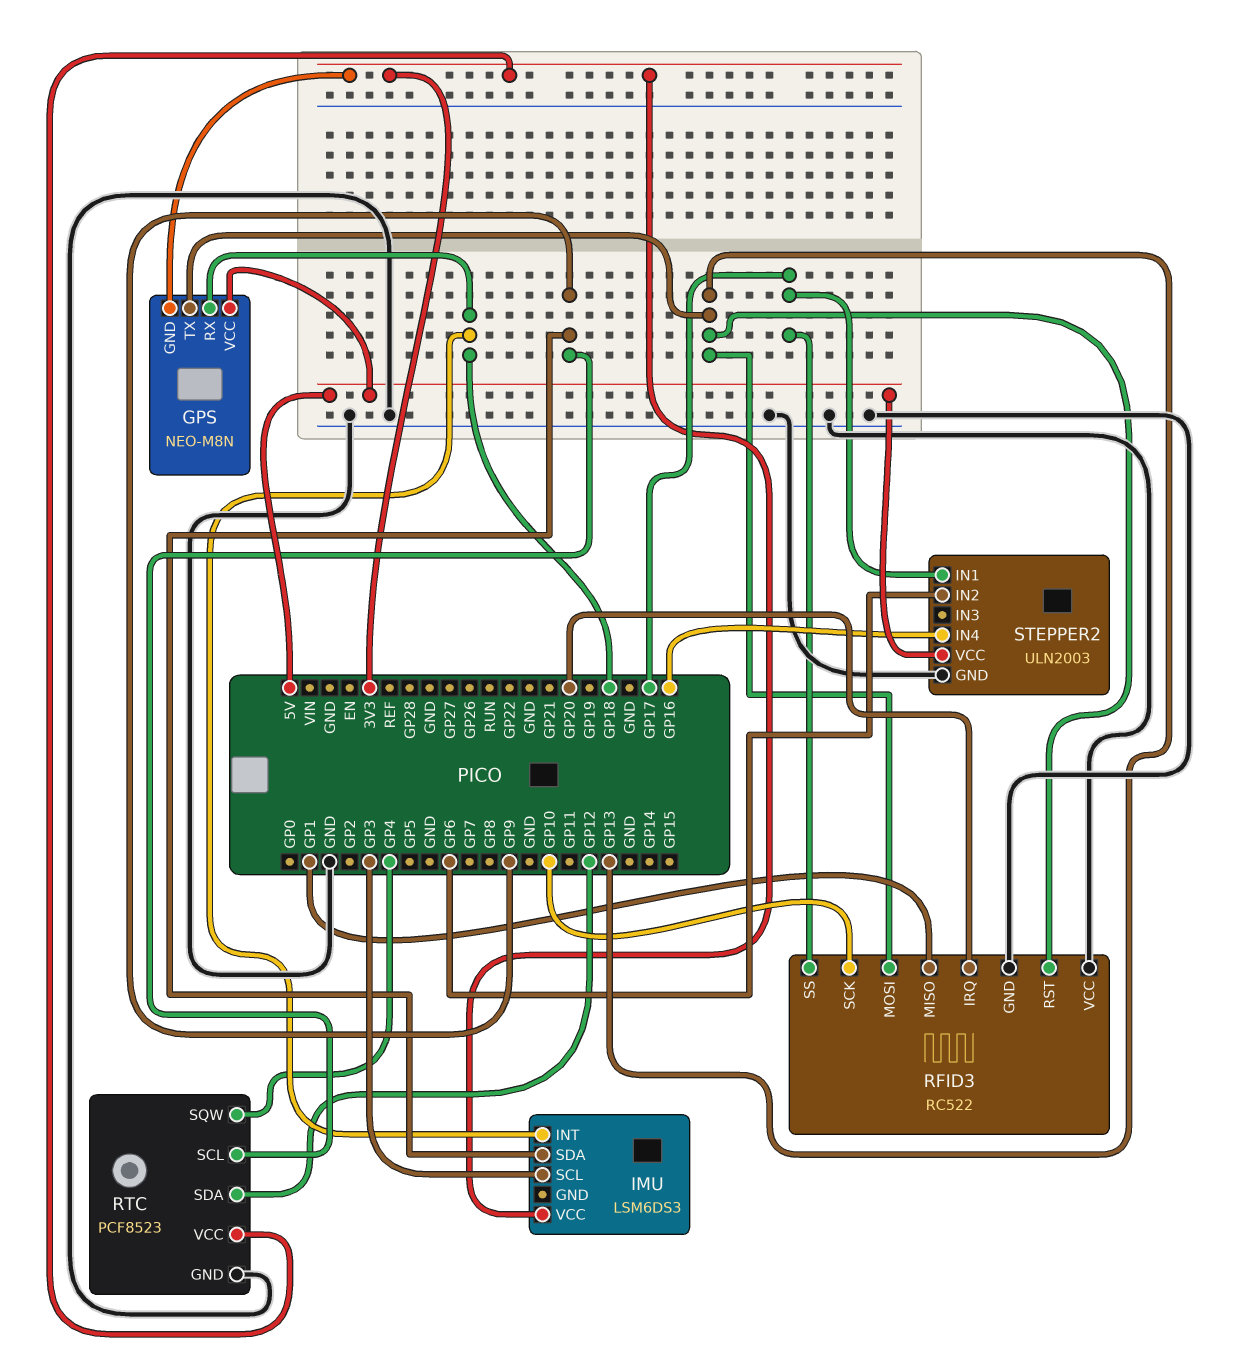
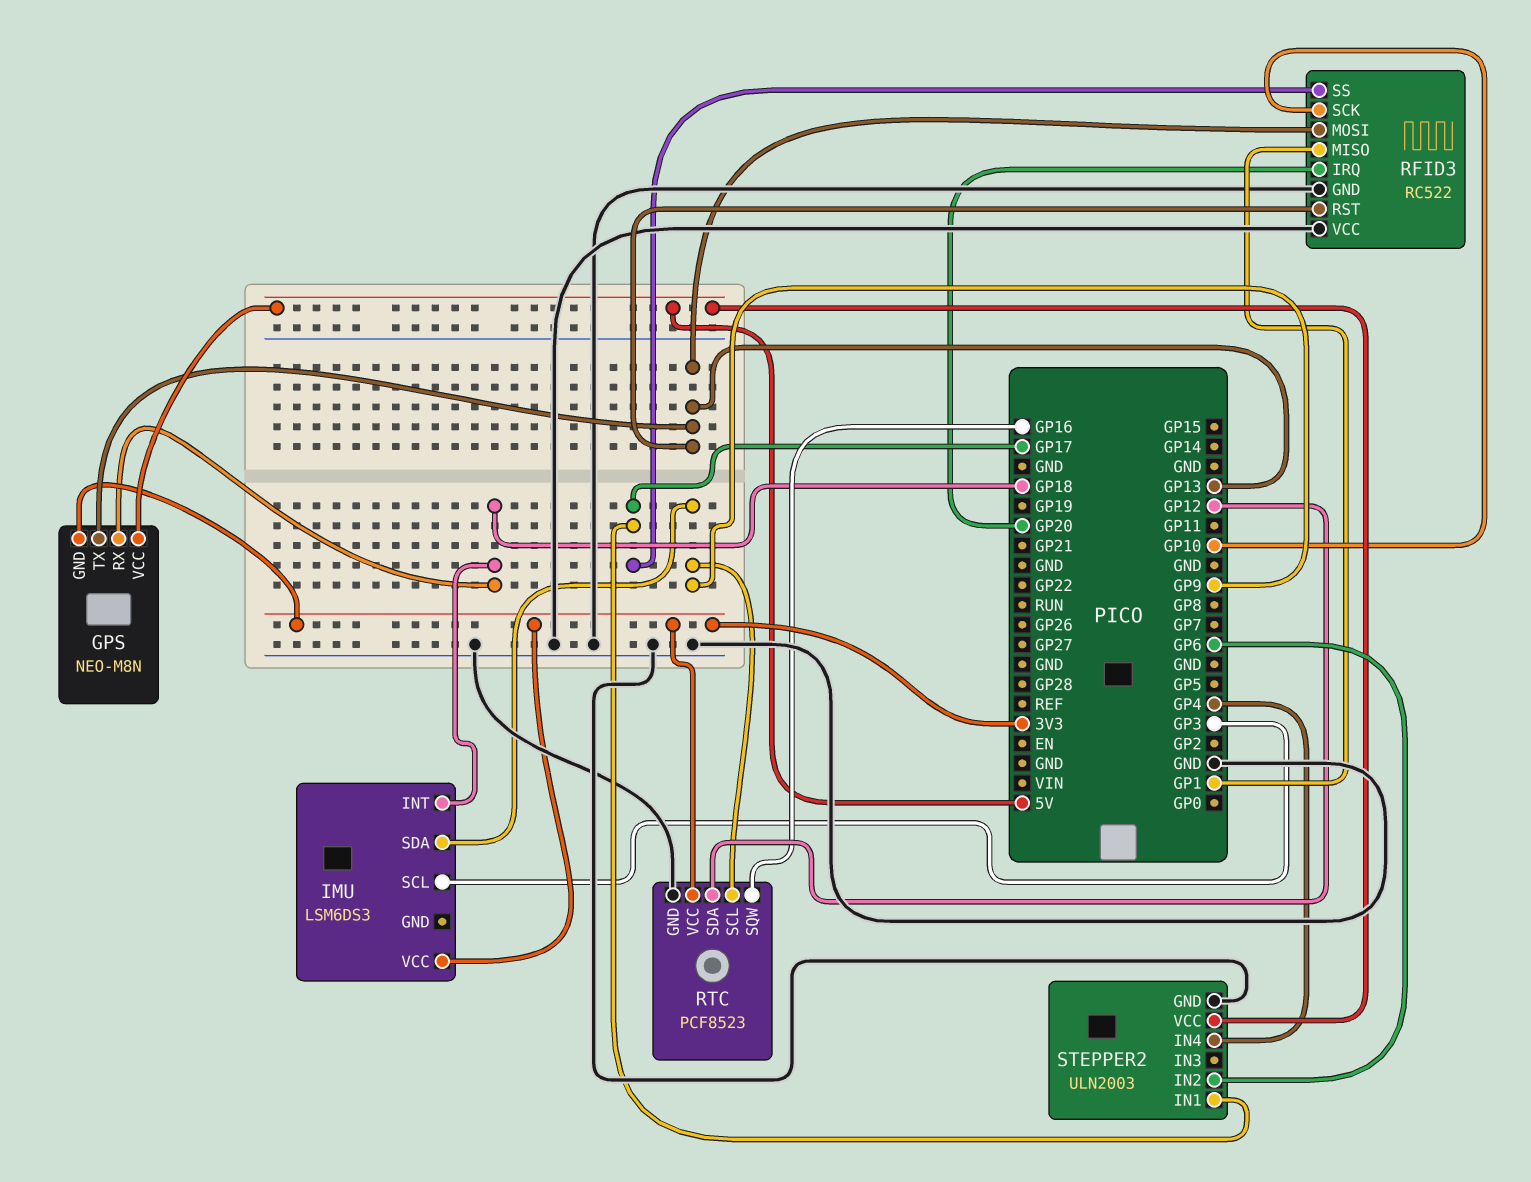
RTC pin SQW: GP4 -> GP16
STEPPER2 pin IN4: GP16 -> GP4

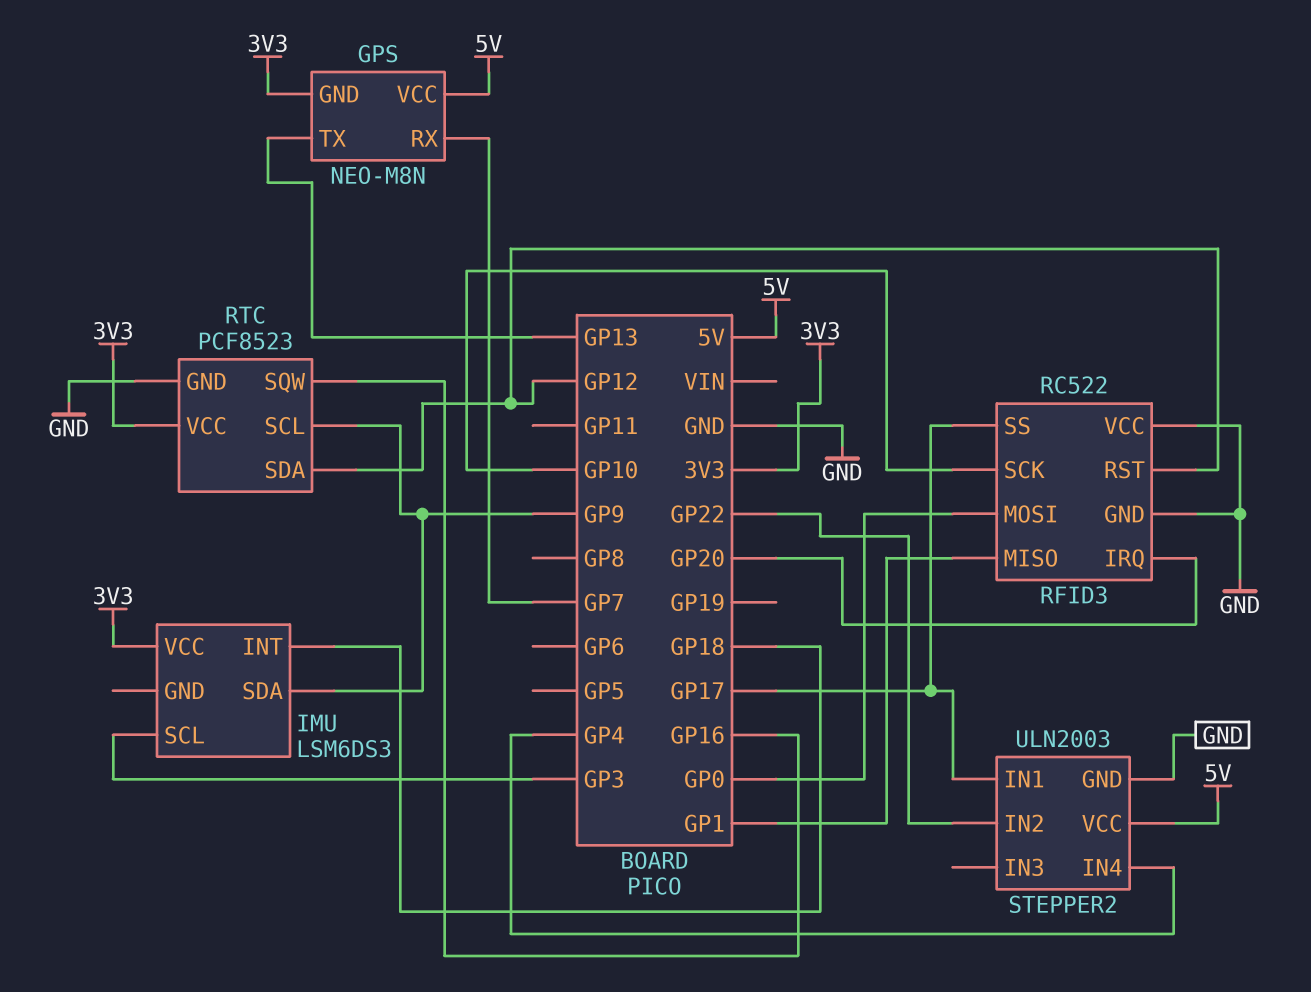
GPS pin RX: GP18 -> GP7
RFID3 pin MOSI: GP13 -> GP0
RFID3 pin RST: GP13 -> GP12
STEPPER2 pin IN2: GP6 -> GP22

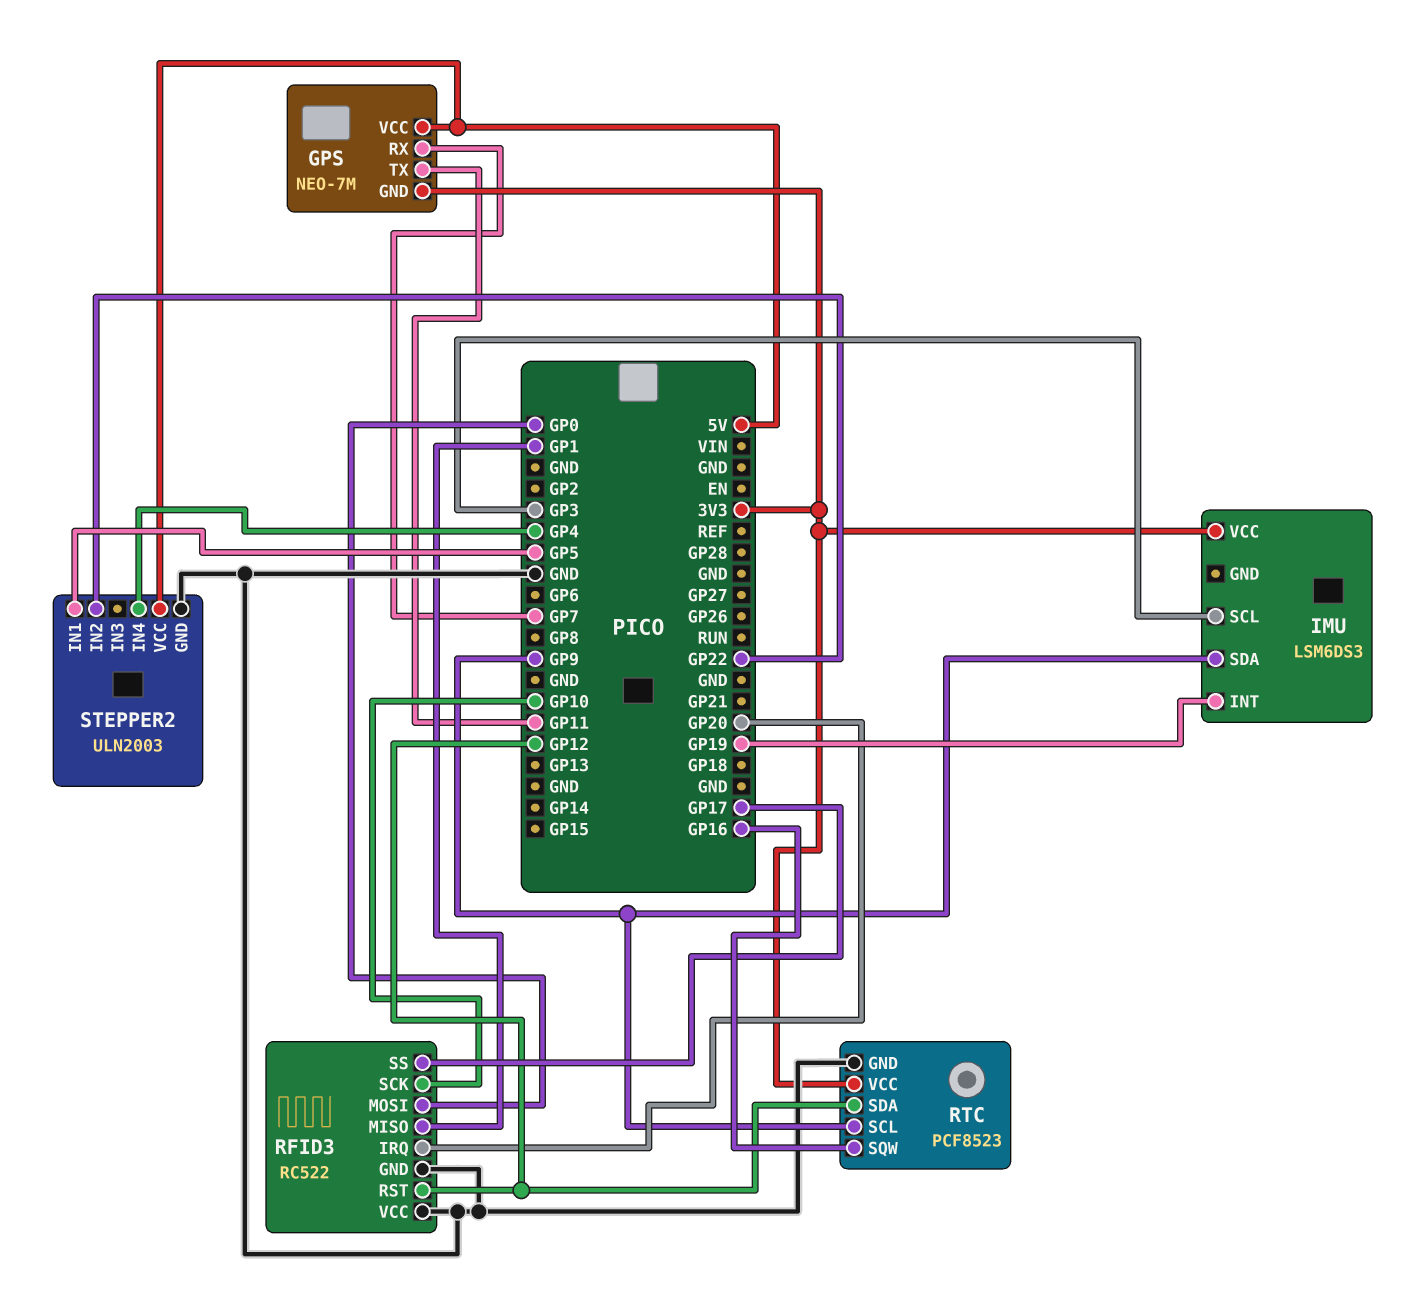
GPS: NEO-M8N -> NEO-7M
GPS pin TX: GP13 -> GP11
IMU pin INT: GP18 -> GP19
STEPPER2 pin IN1: GP17 -> GP5

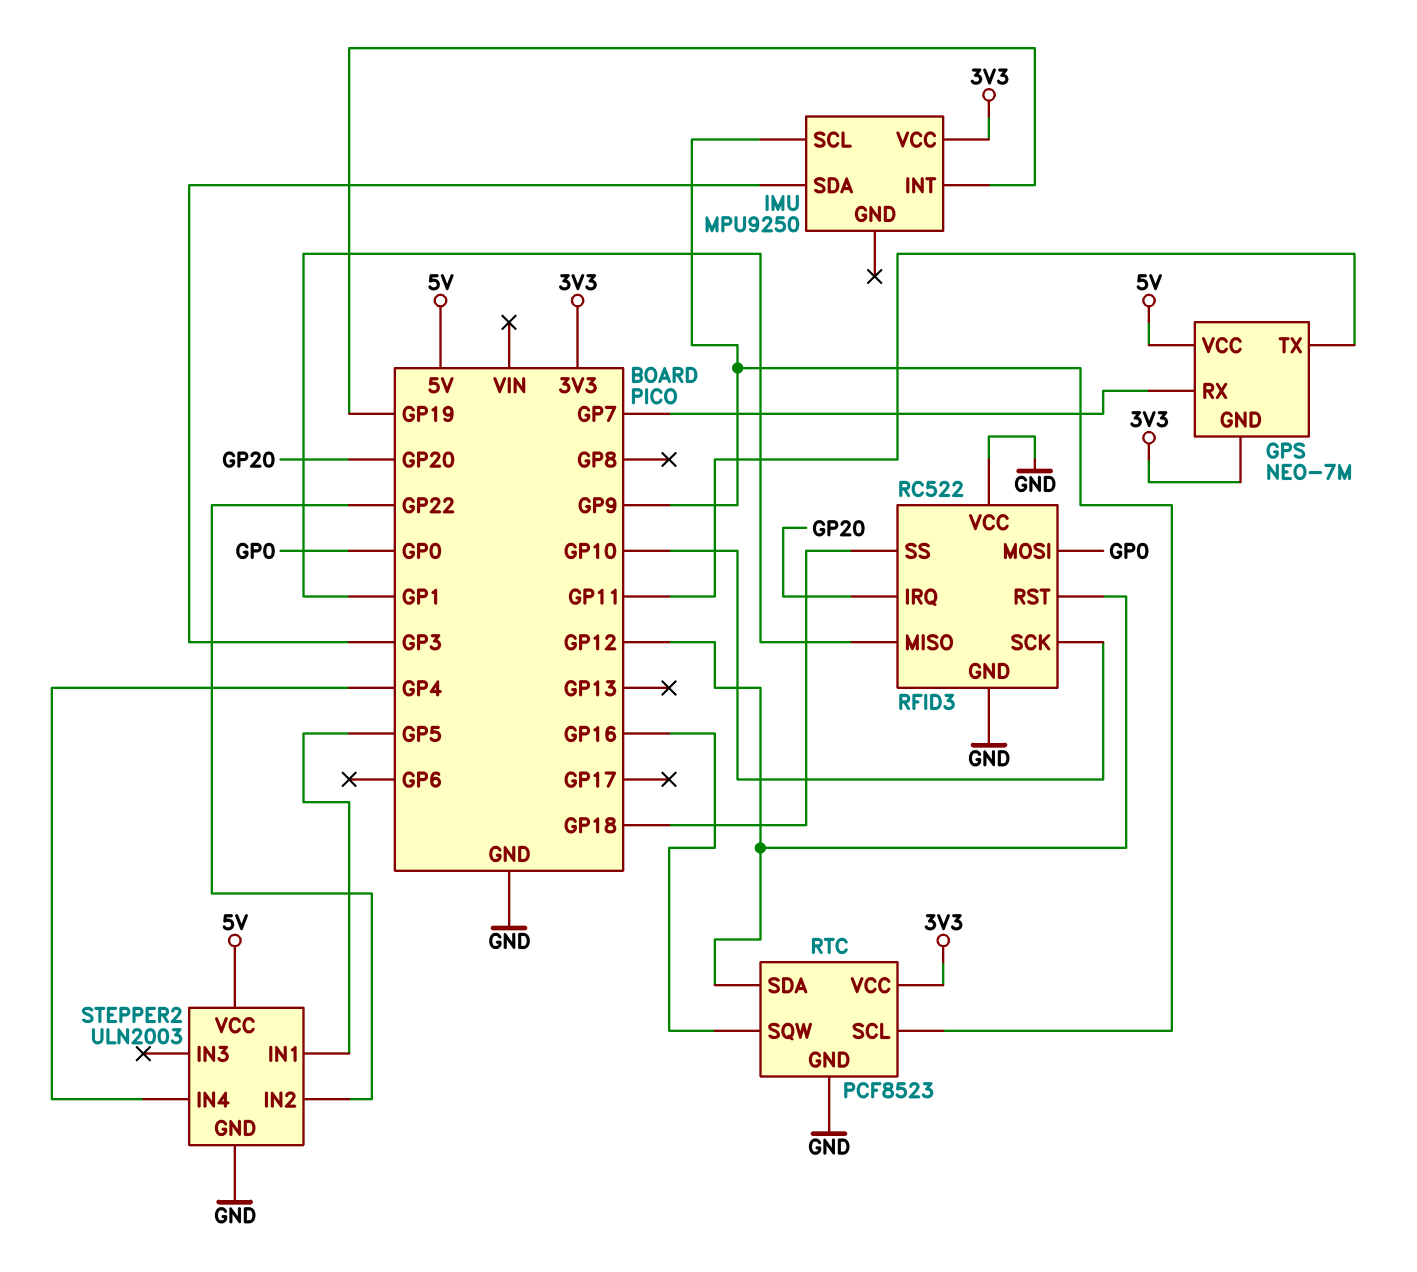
IMU: LSM6DS3 -> MPU9250
IMU pin SCL: GP3 -> GP9
IMU pin SDA: GP9 -> GP3
RFID3 pin SS: GP17 -> GP18

